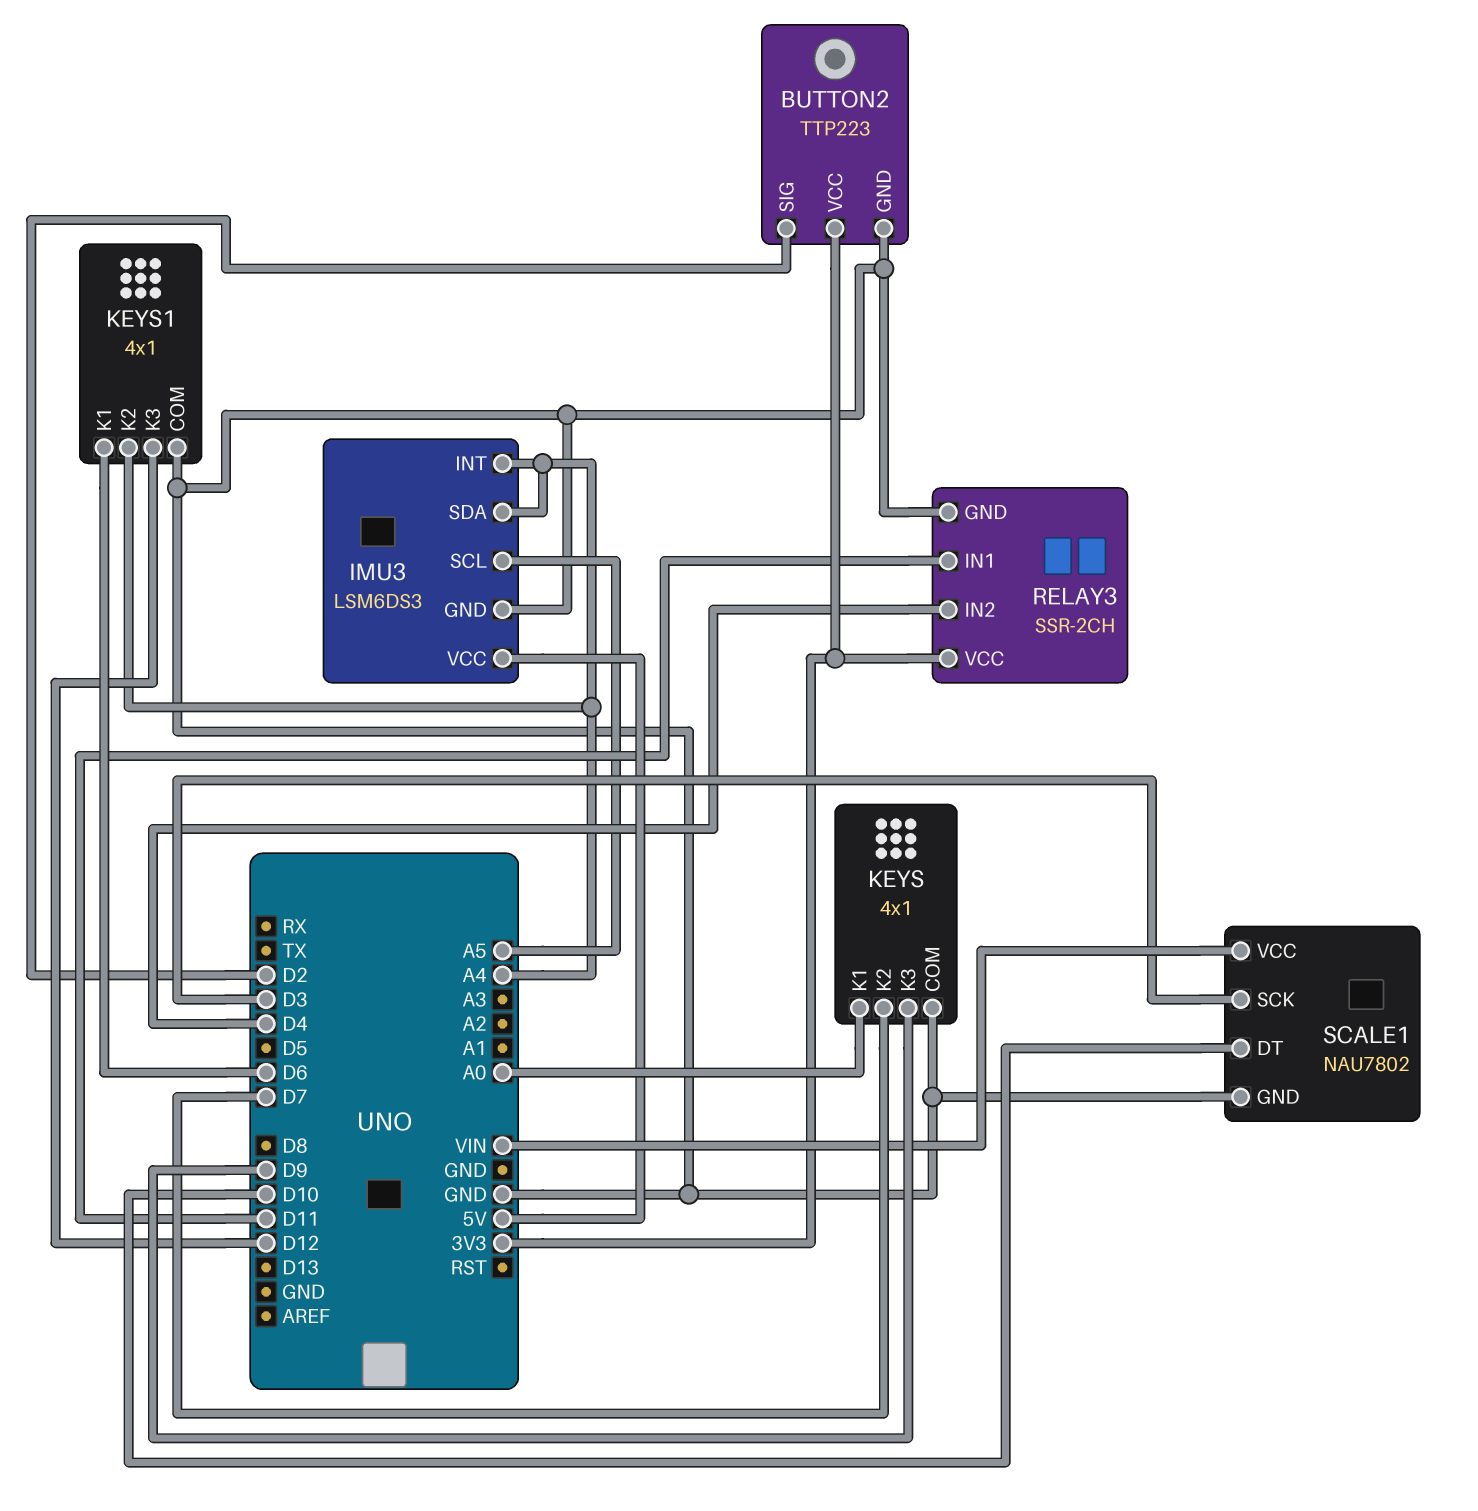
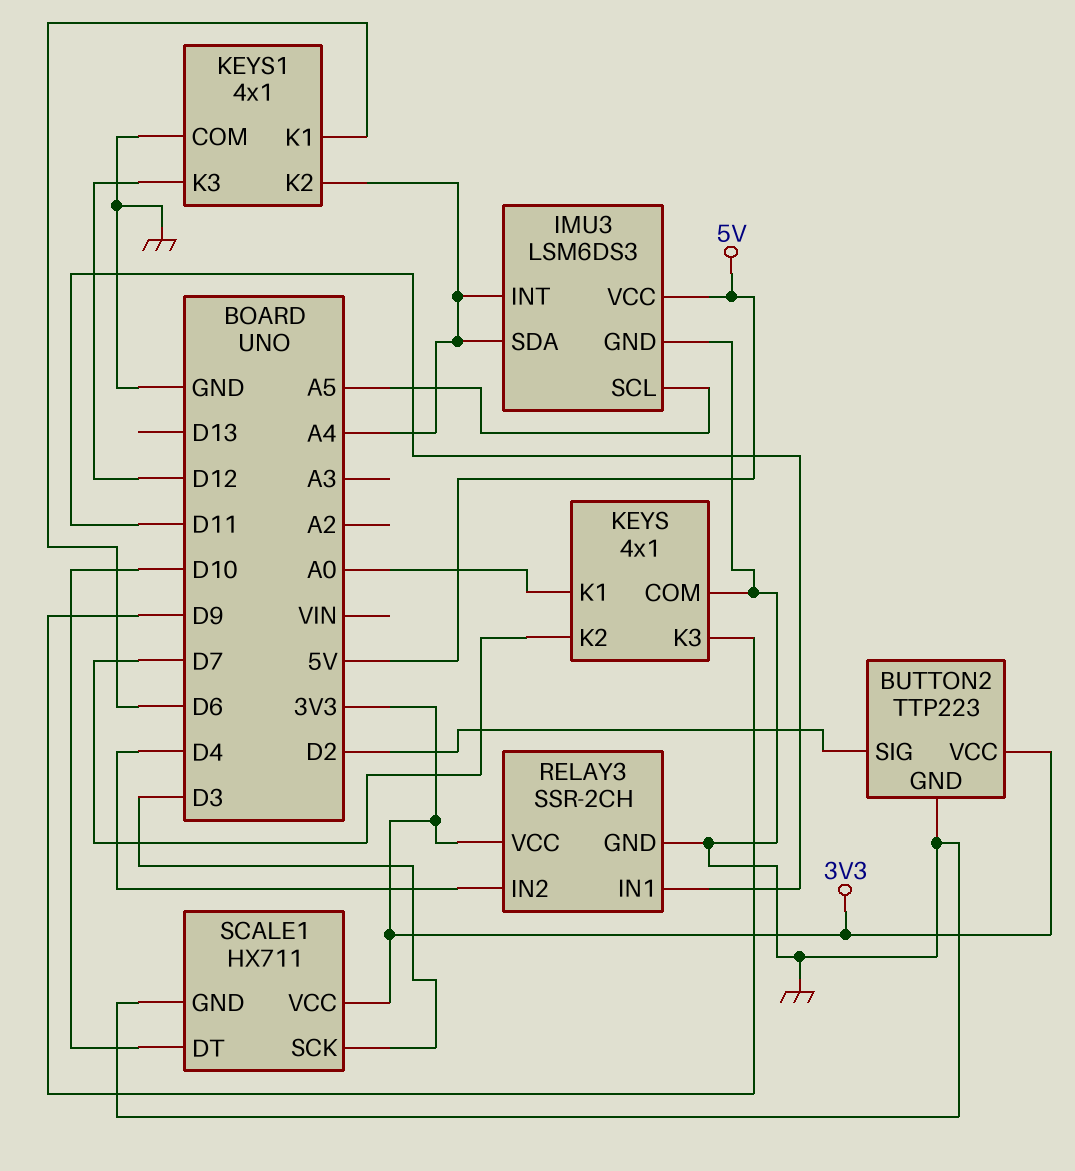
SCALE1: NAU7802 -> HX711
SCALE1 pin VCC: VIN -> 3V3

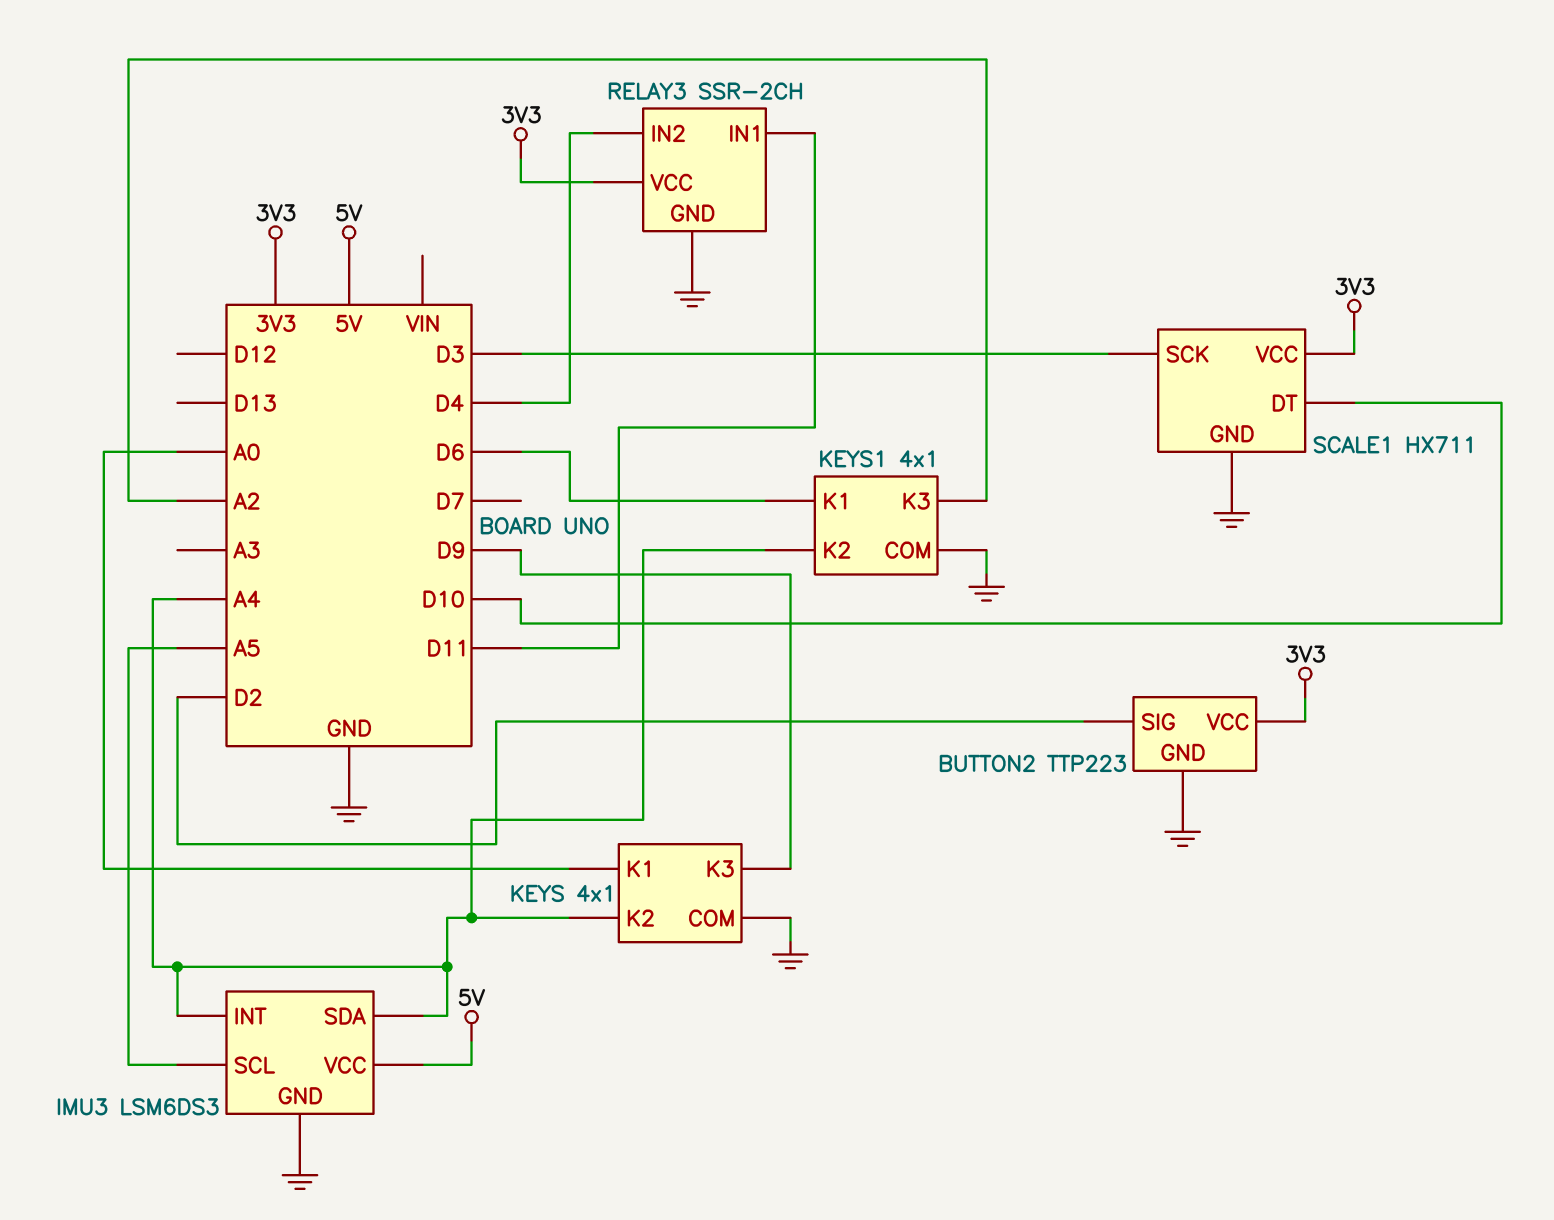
KEYS pin K2: D7 -> A4
KEYS1 pin K3: D12 -> A2

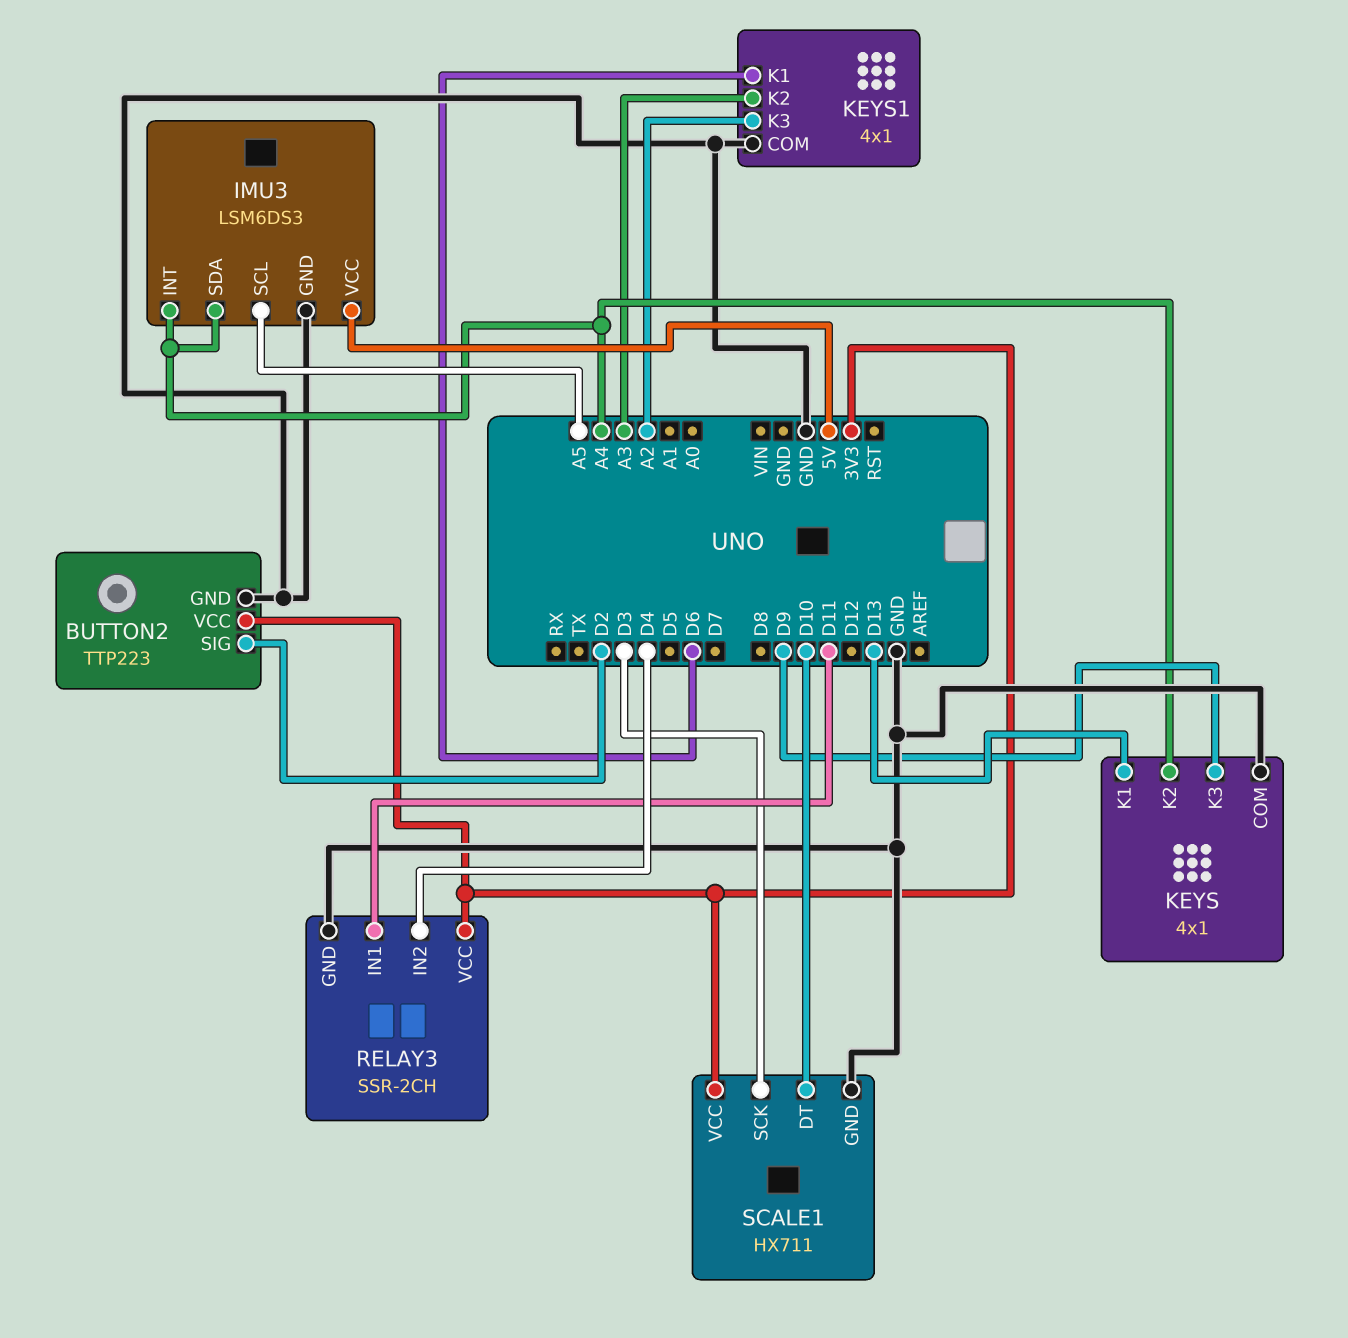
KEYS pin K1: A0 -> D13
KEYS1 pin K2: A4 -> A3

